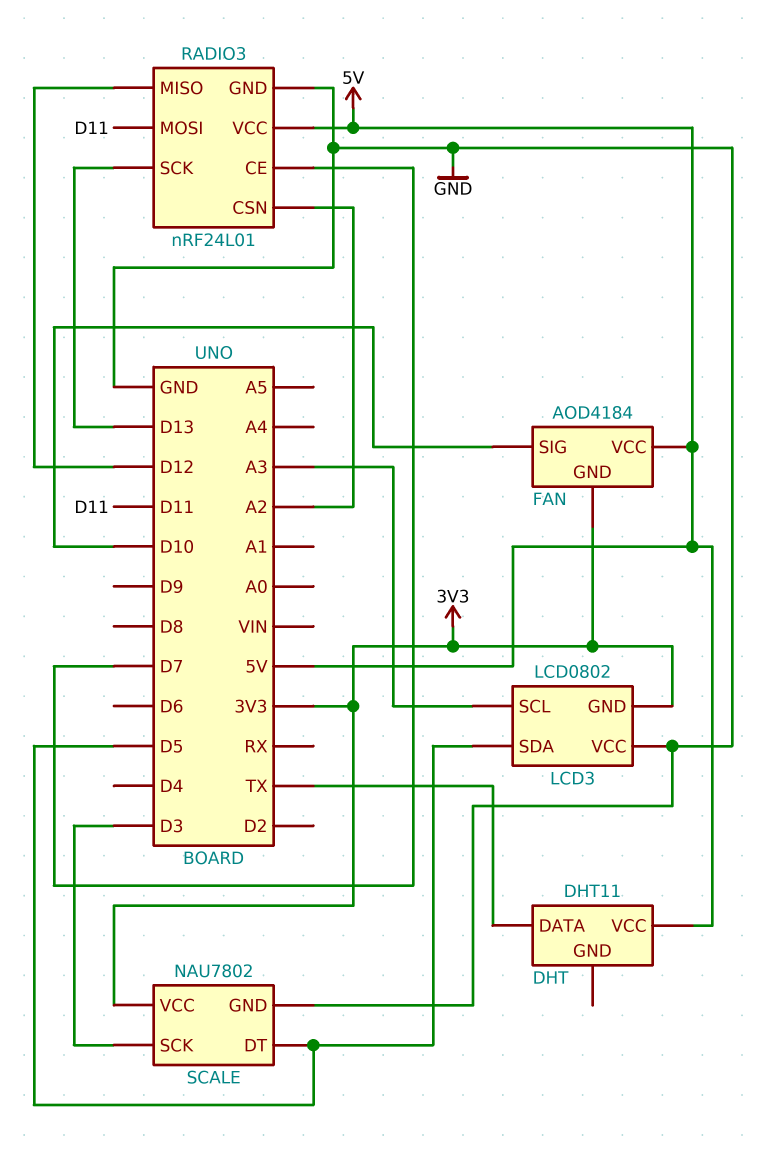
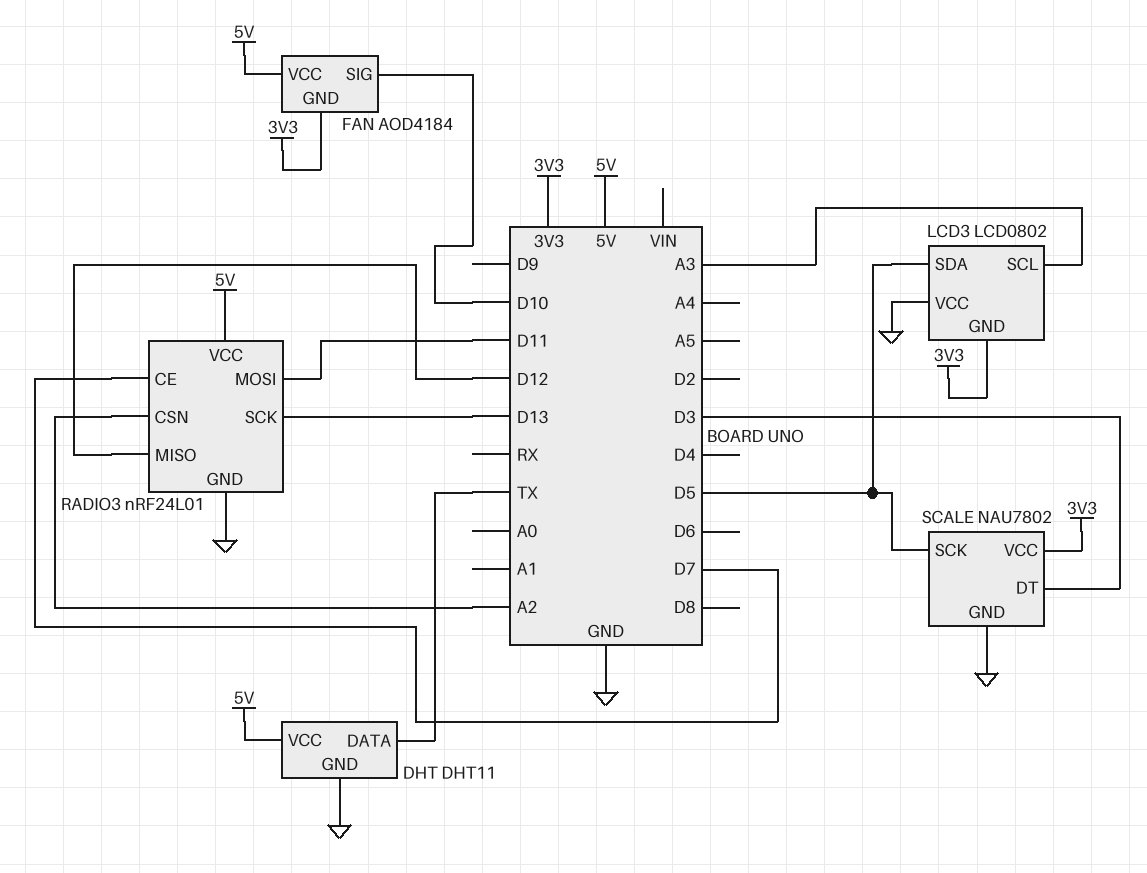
DHT pin GND: none -> GND
SCALE pin DT: D5 -> D3
SCALE pin SCK: D3 -> D5

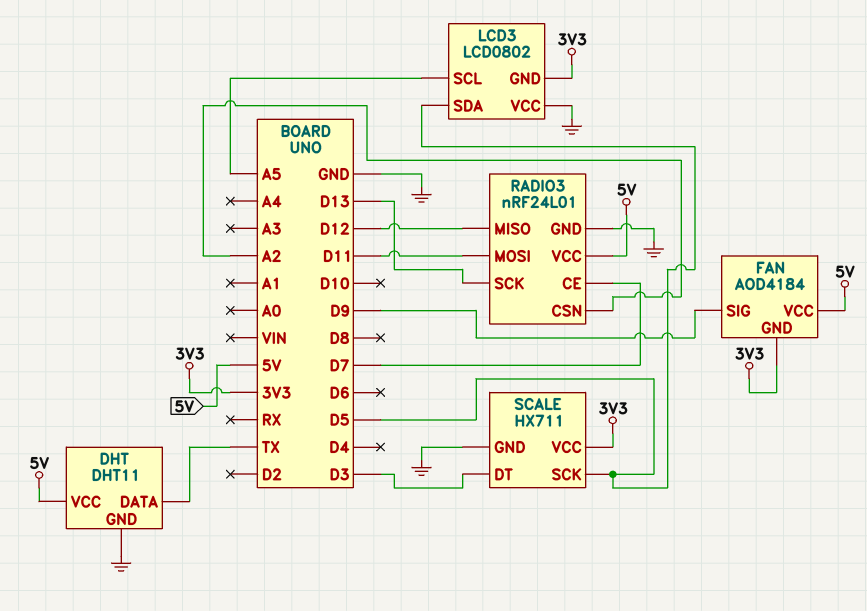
FAN pin SIG: D10 -> D9
LCD3 pin SCL: A3 -> A5
SCALE: NAU7802 -> HX711

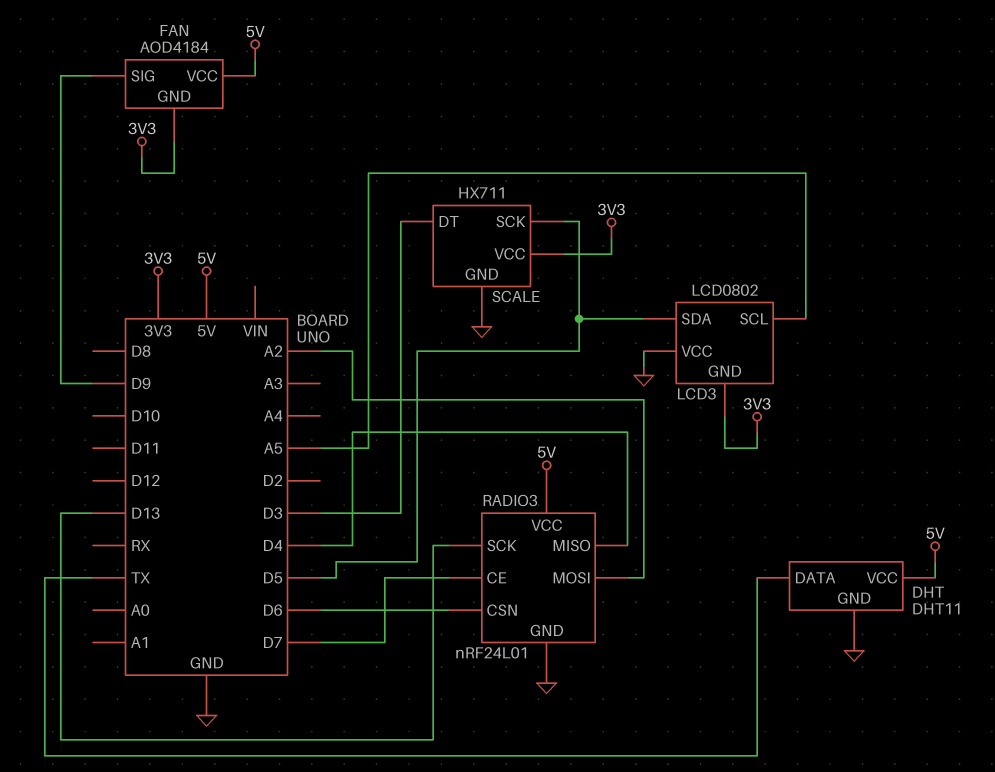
RADIO3 pin CSN: A2 -> D6
RADIO3 pin MISO: D12 -> D4
RADIO3 pin MOSI: D11 -> A2

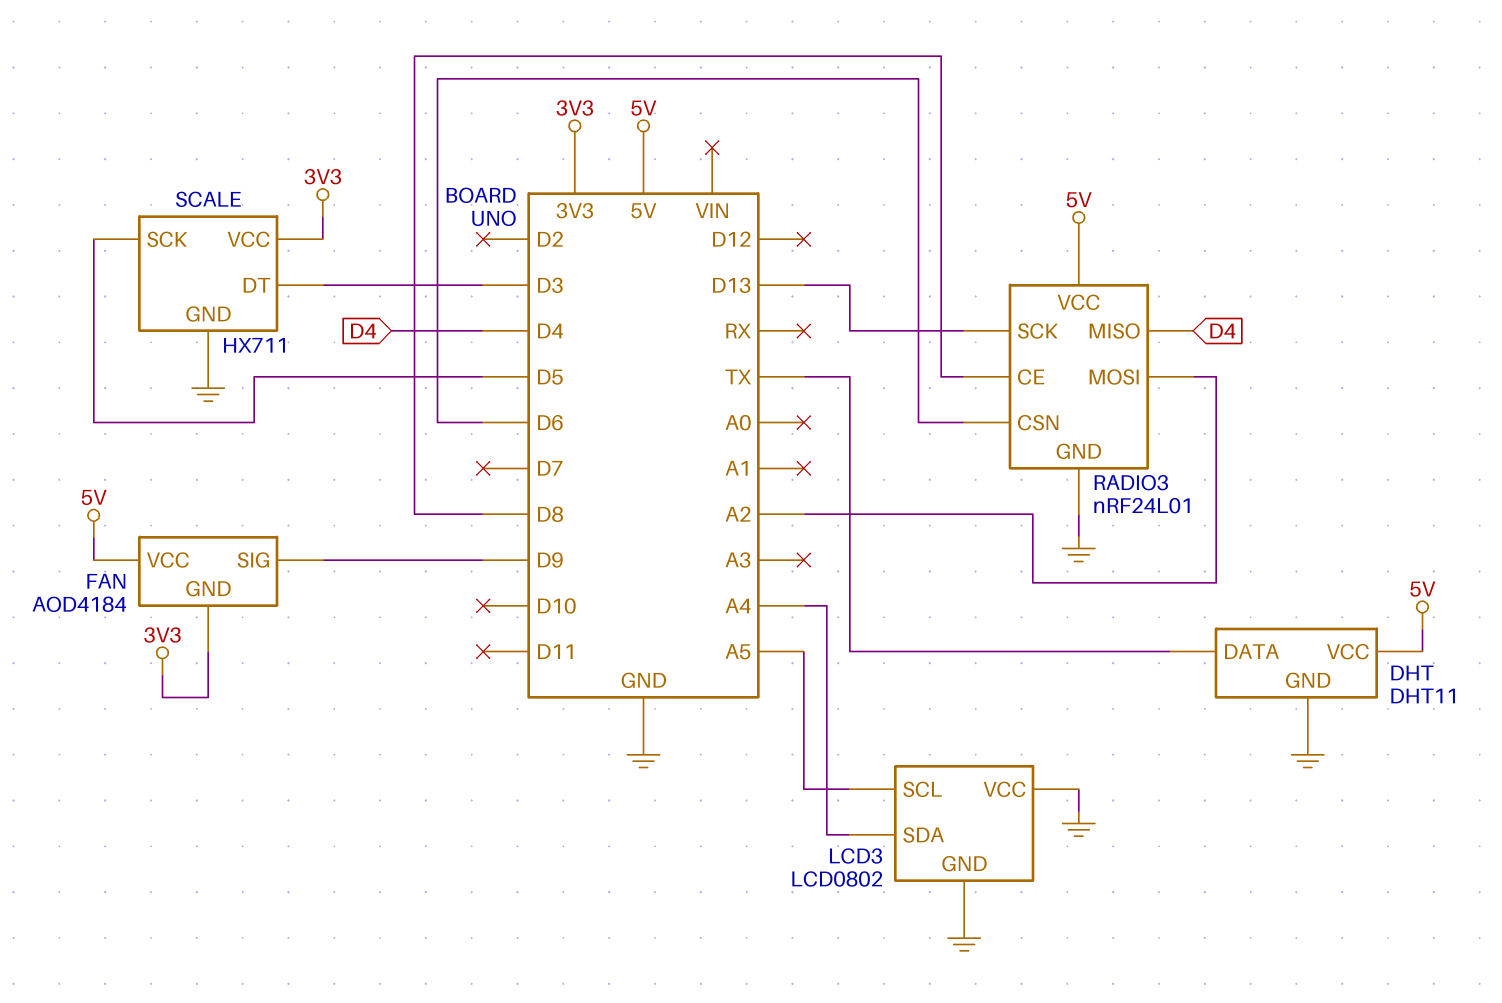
LCD3 pin GND: 3V3 -> GND
LCD3 pin SDA: D5 -> A4
RADIO3 pin CE: D7 -> D8

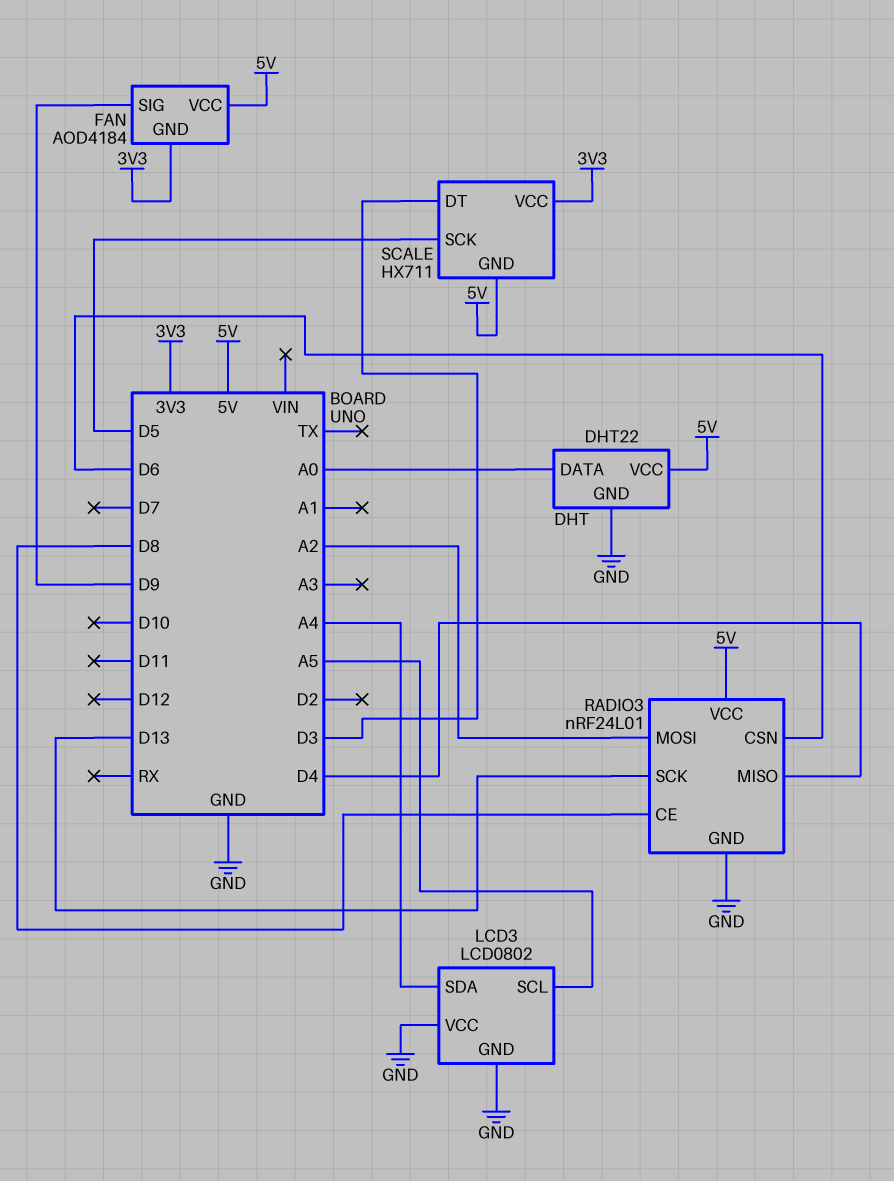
DHT: DHT11 -> DHT22
DHT pin DATA: TX -> A0
SCALE pin GND: GND -> 5V

